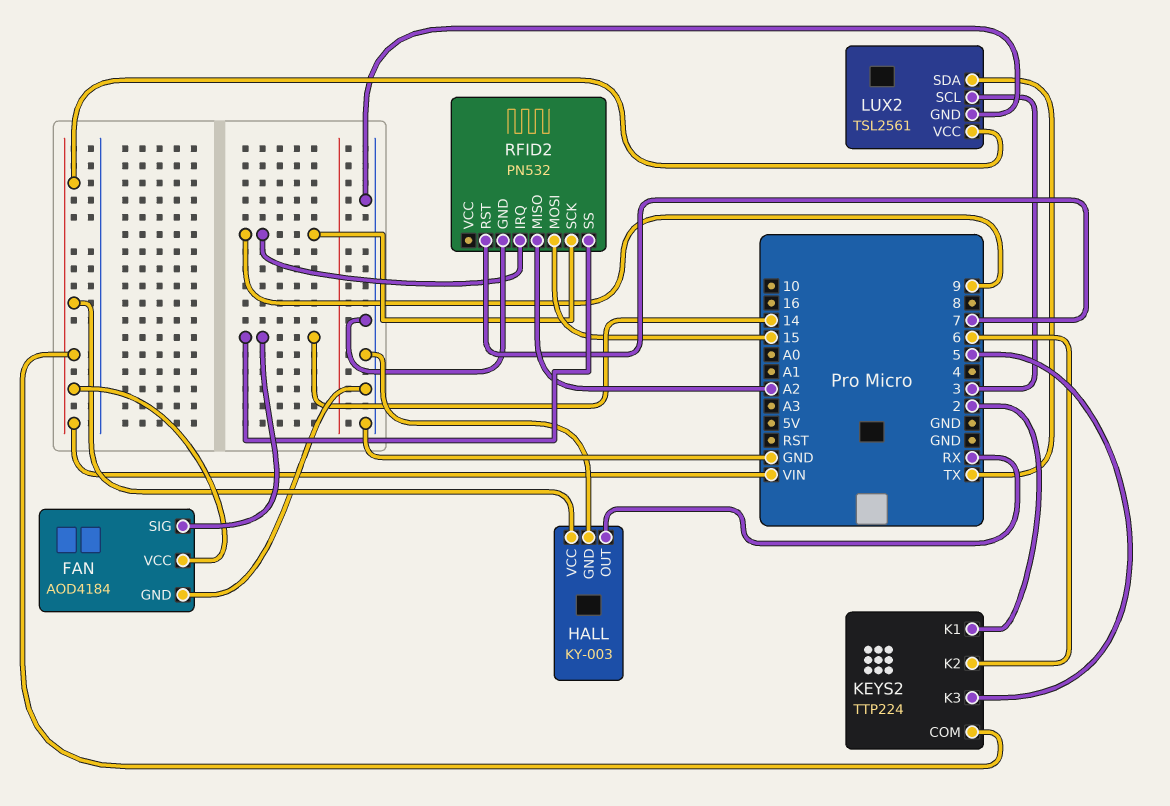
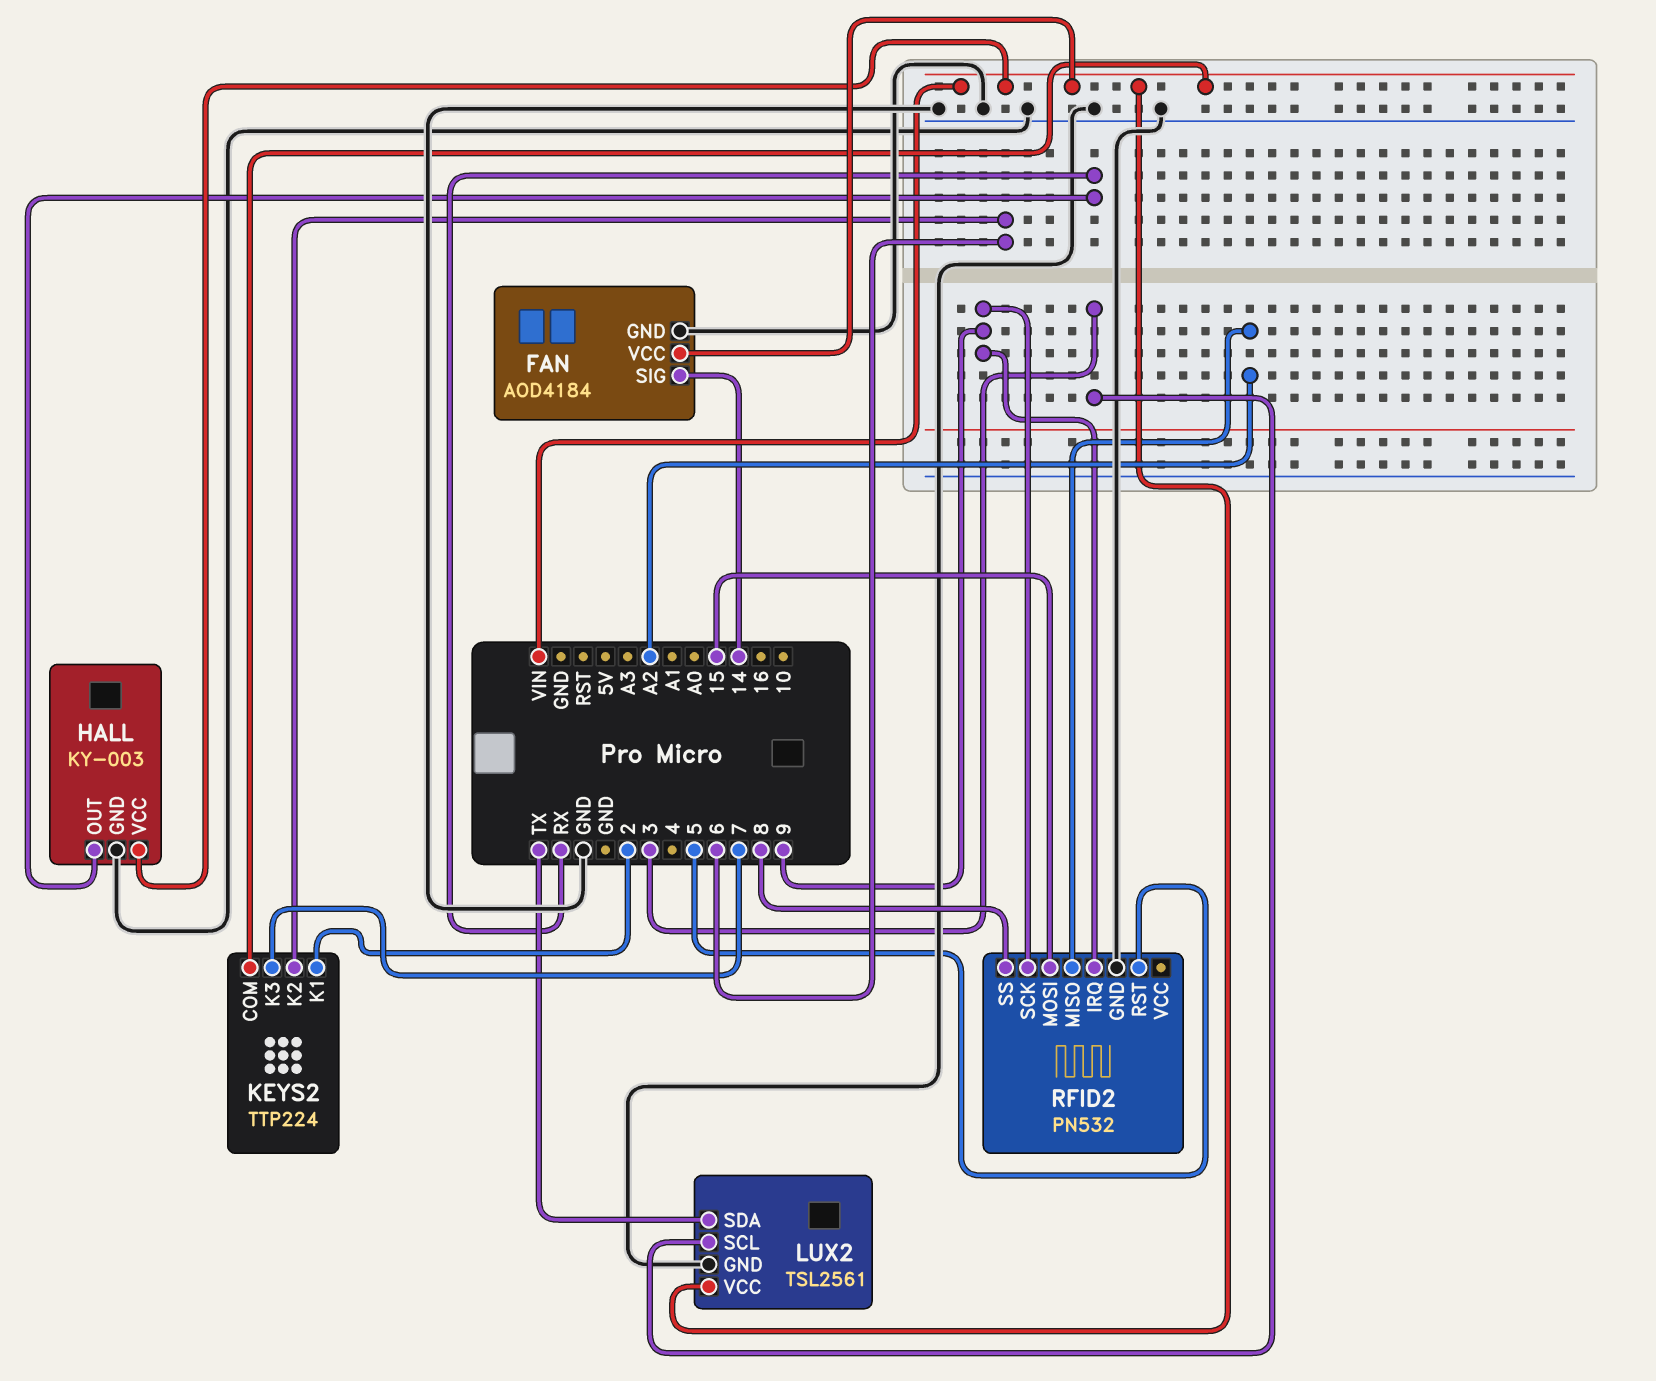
KEYS2 pin K3: 5 -> 7
RFID2 pin RST: 7 -> 5
RFID2 pin SS: 14 -> 8

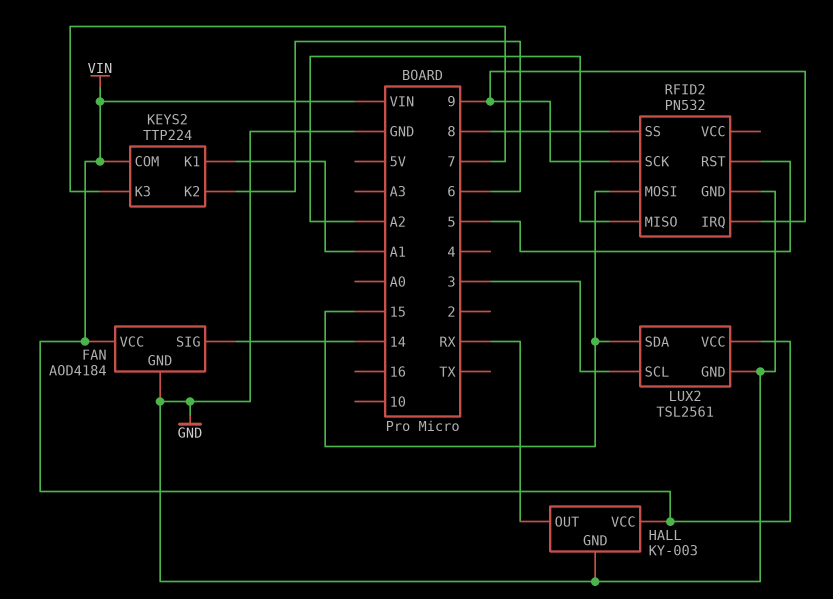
KEYS2 pin K1: 2 -> A1
LUX2 pin SDA: TX -> 15

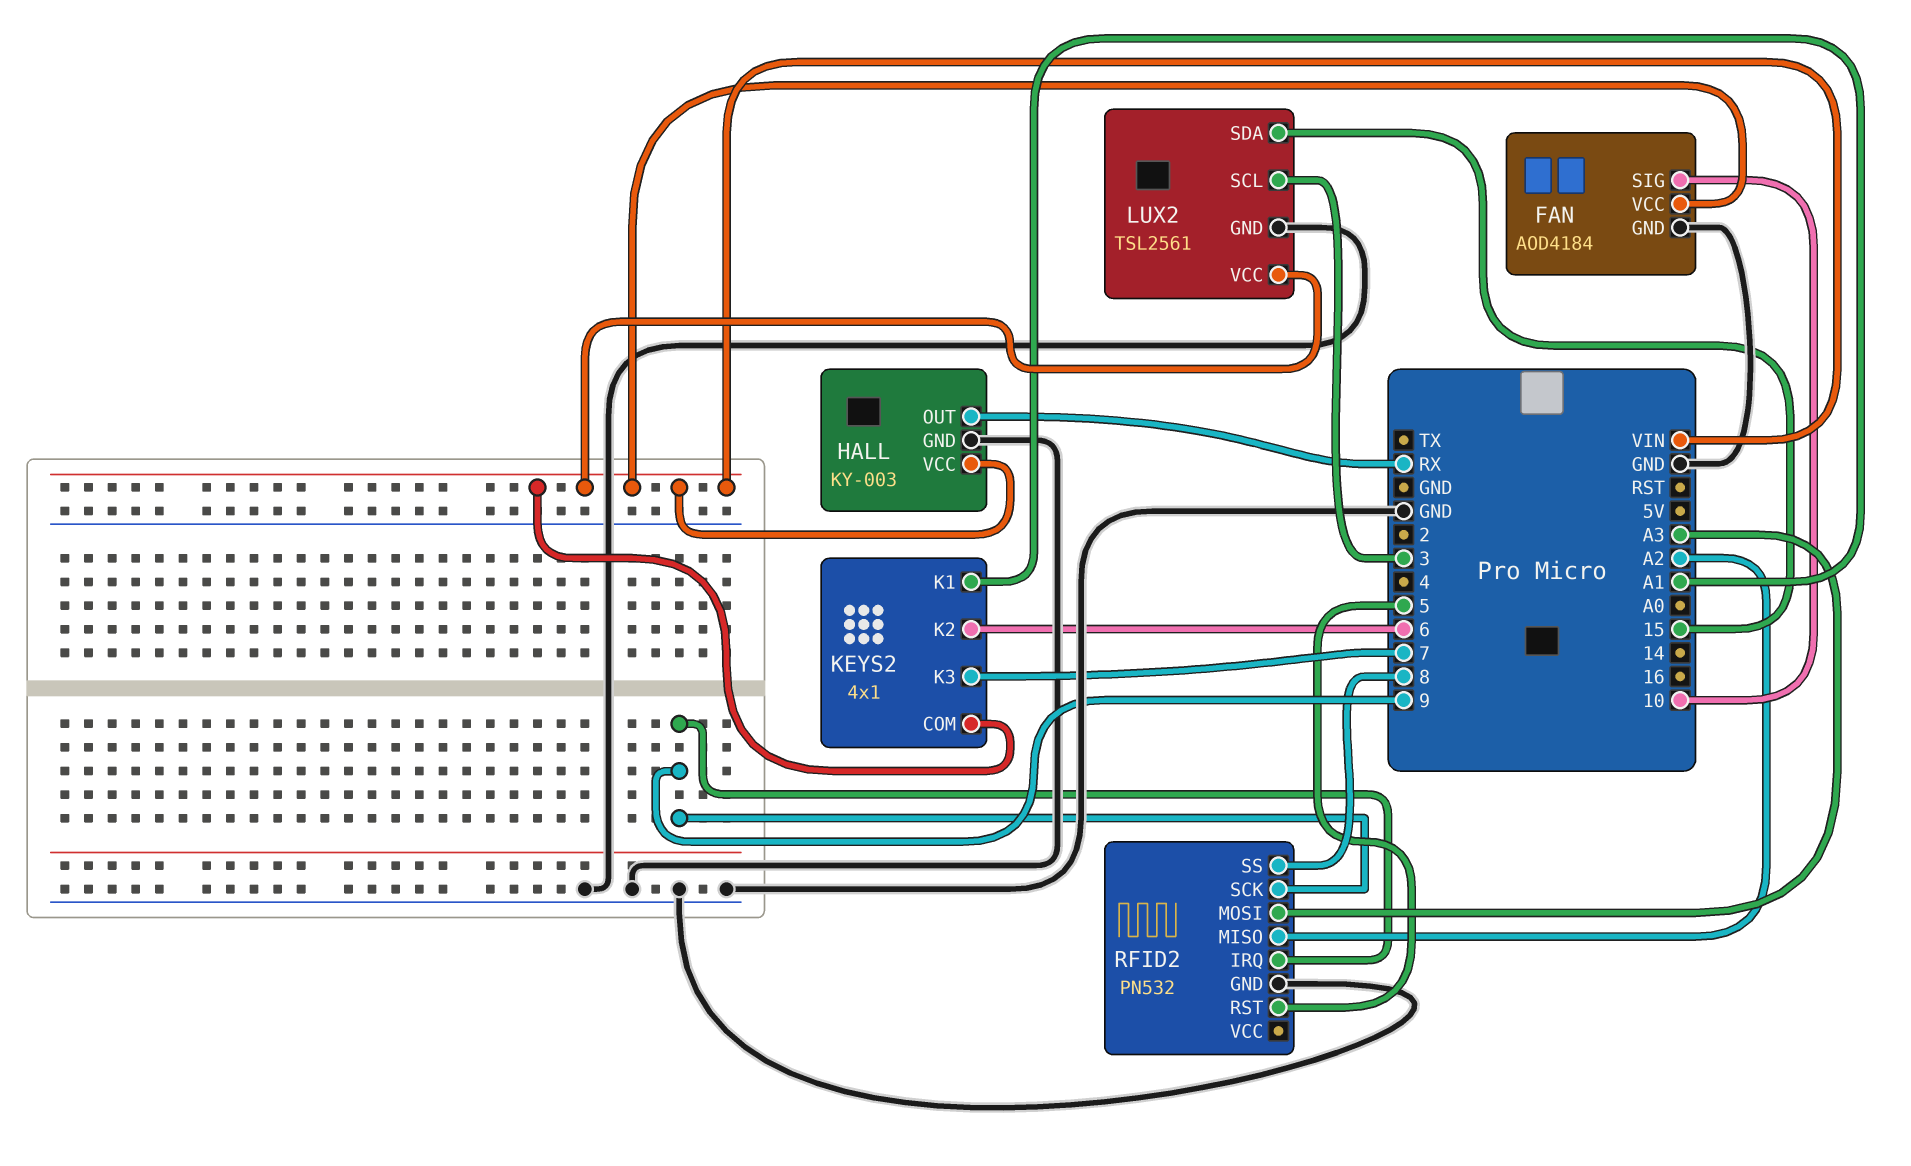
FAN pin SIG: 14 -> 10
KEYS2: TTP224 -> 4x1
RFID2 pin MOSI: 15 -> A3

